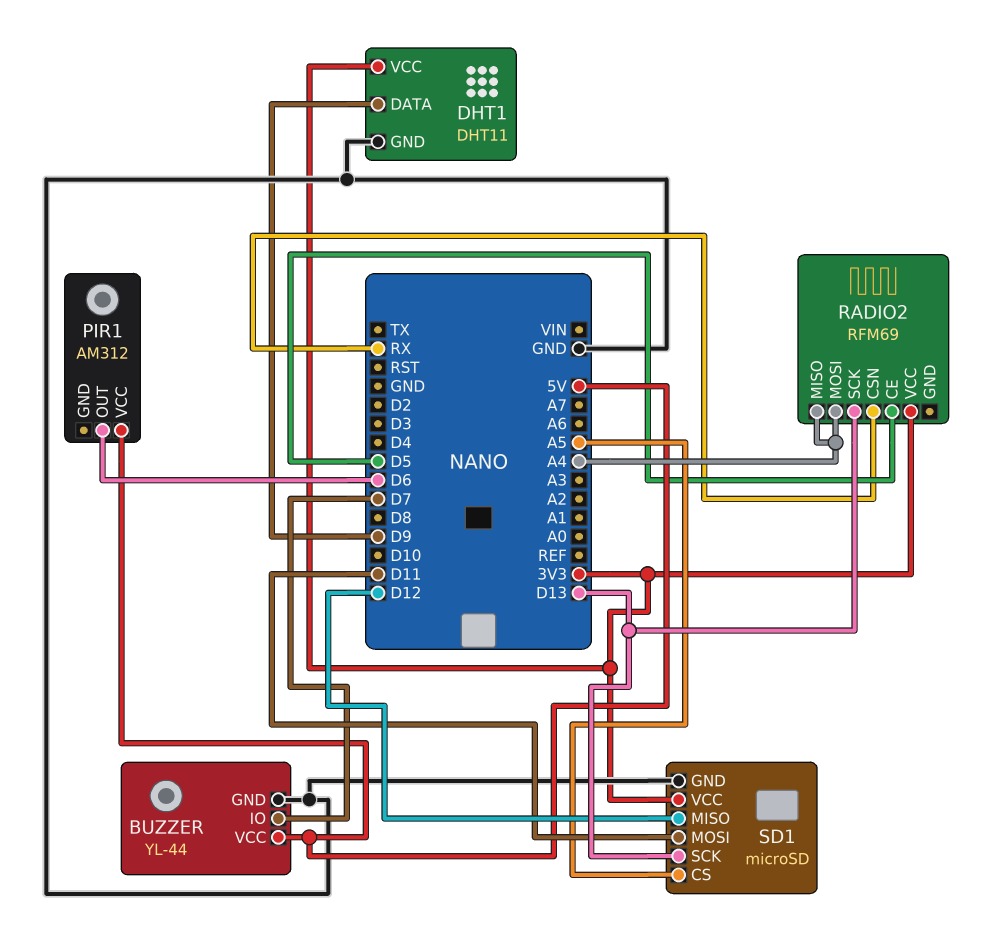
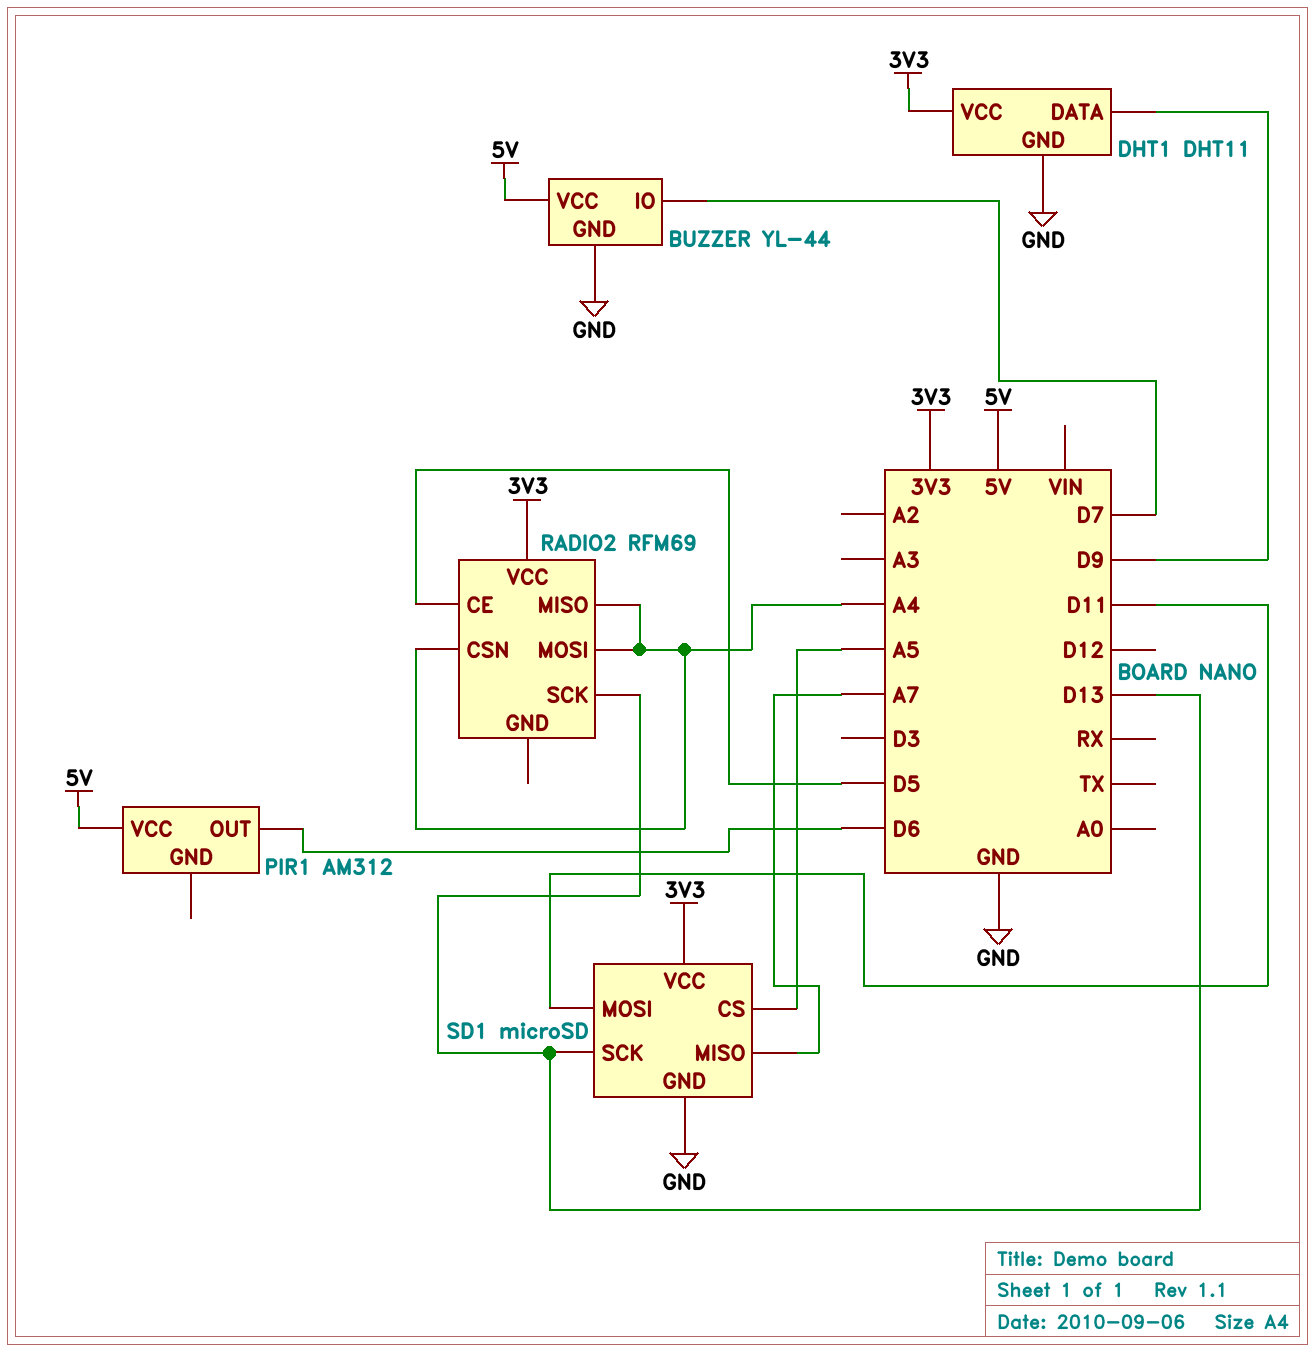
RADIO2 pin CSN: RX -> A4
SD1 pin MISO: D12 -> A7

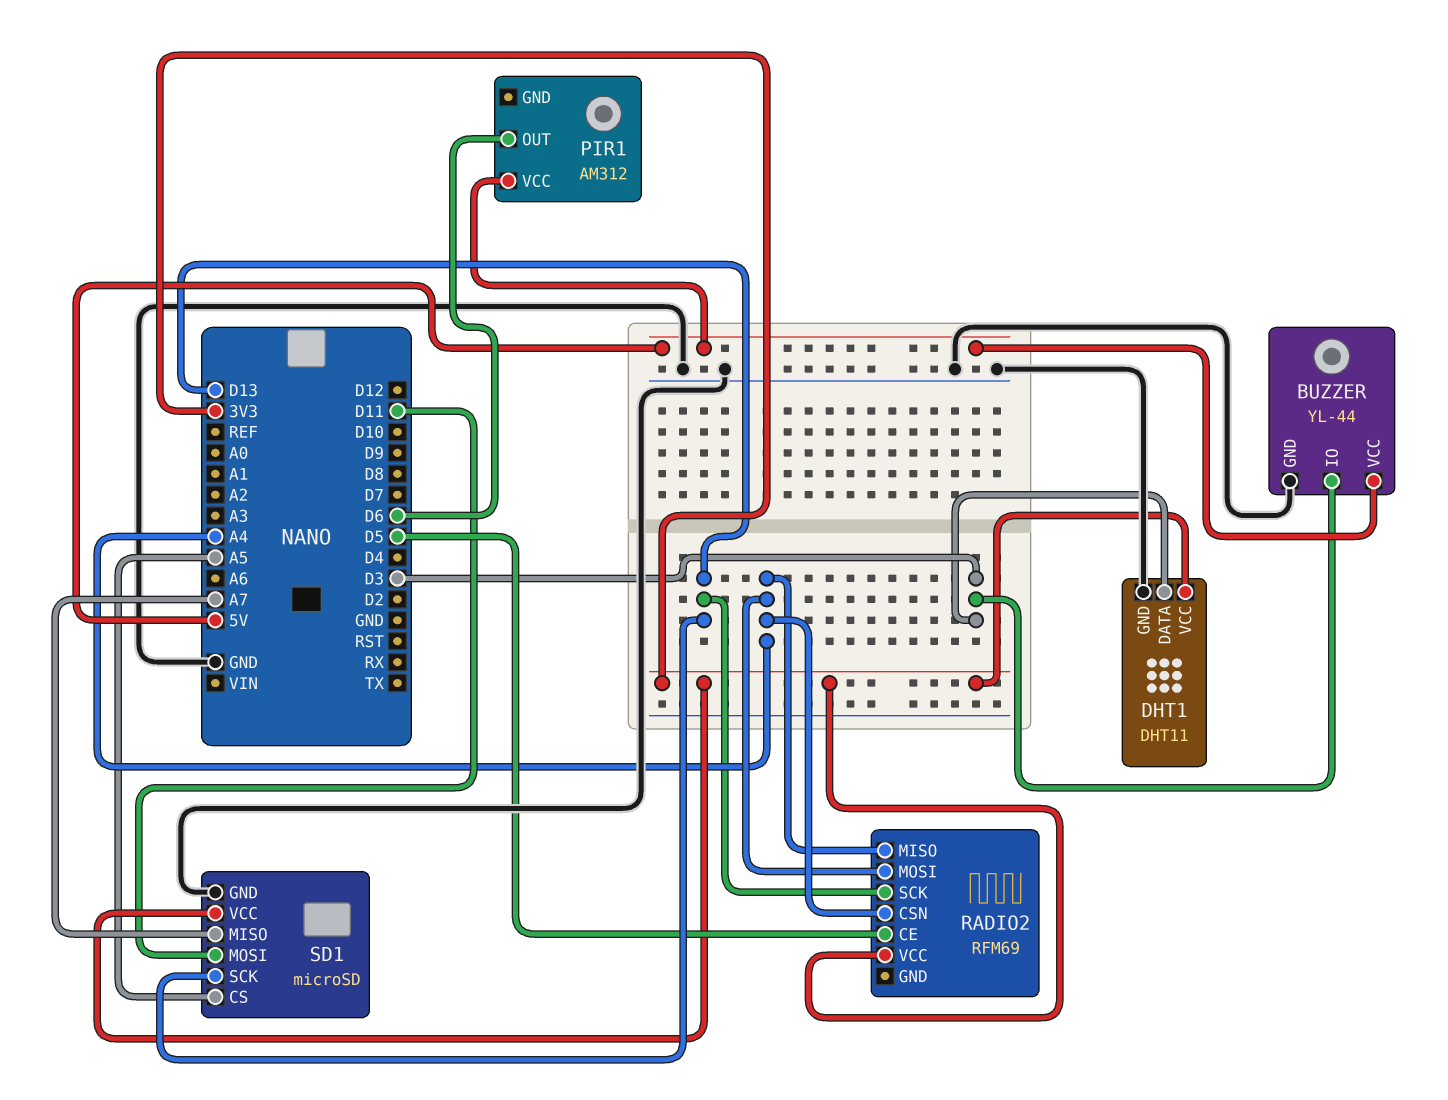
BUZZER pin IO: D7 -> D3
DHT1 pin DATA: D9 -> D3

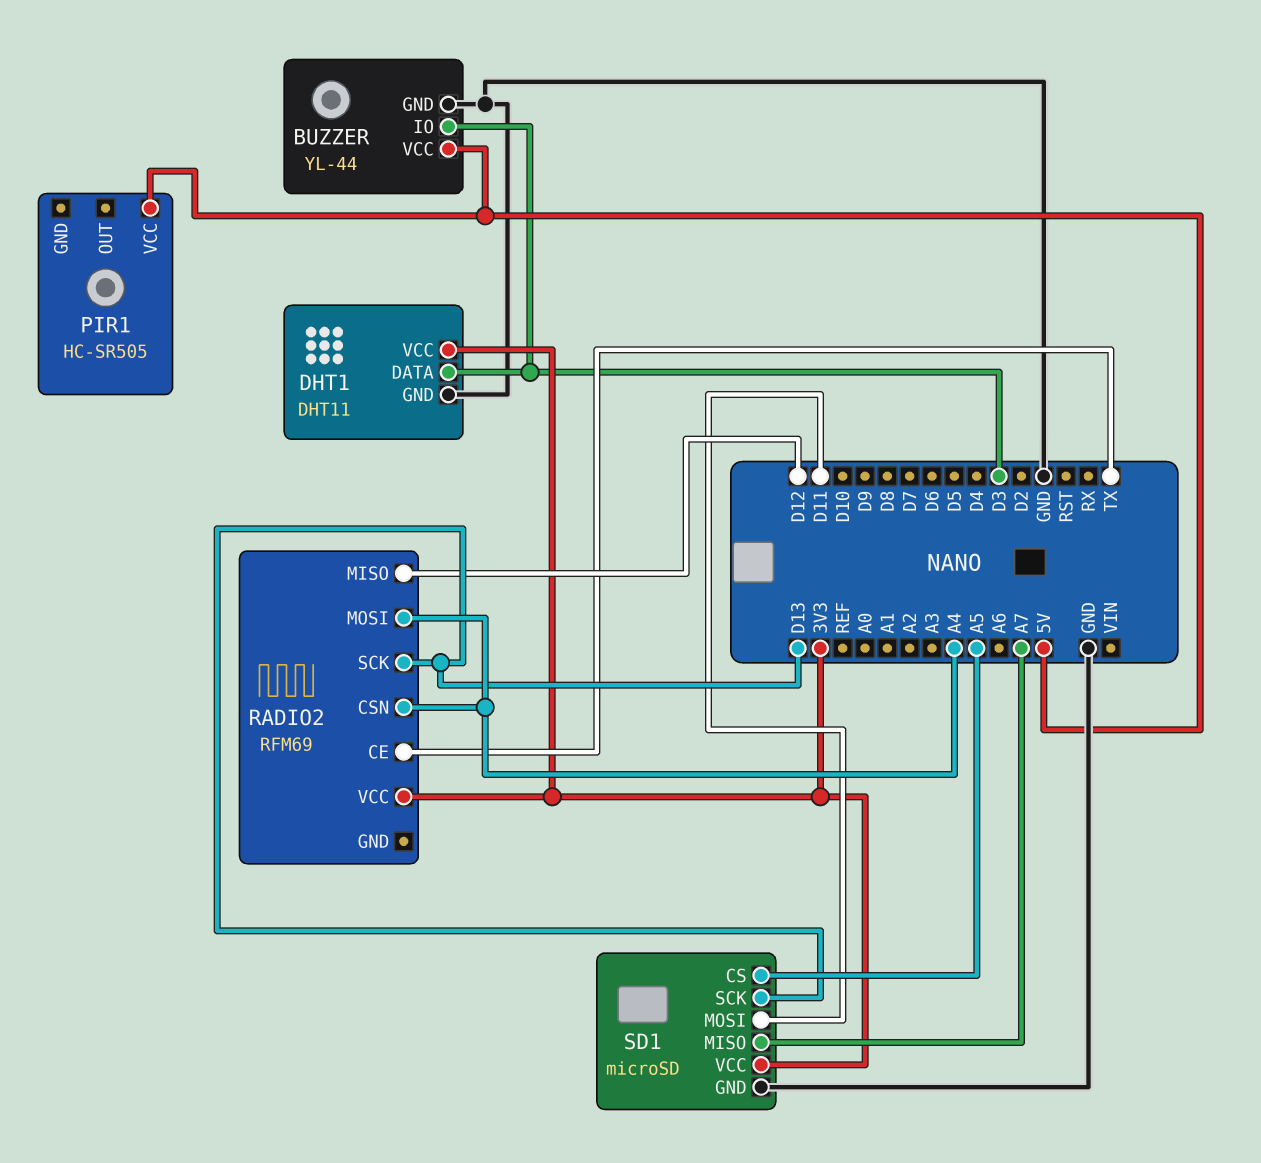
PIR1: AM312 -> HC-SR505
PIR1 pin OUT: D6 -> none
RADIO2 pin CE: D5 -> TX
RADIO2 pin MISO: A4 -> D12

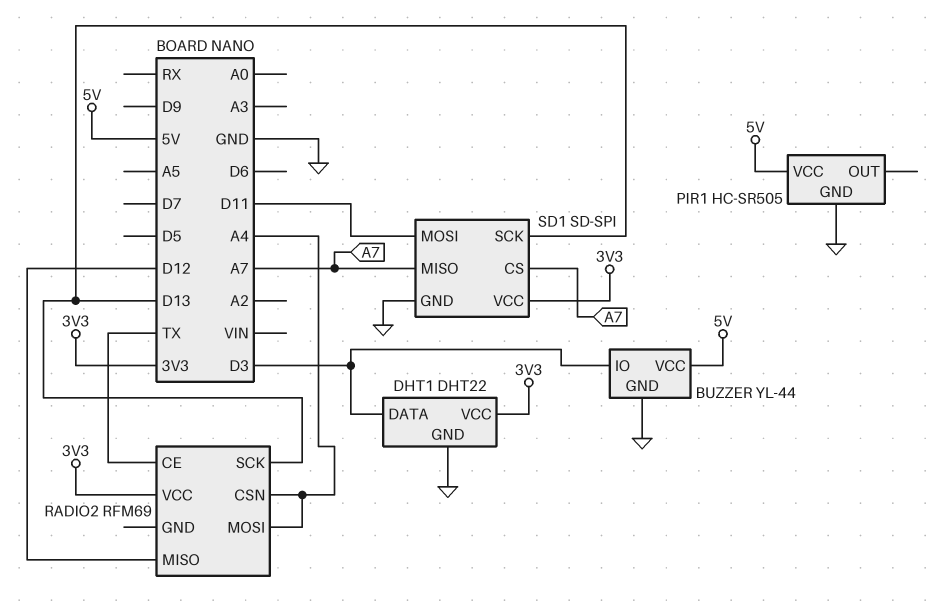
DHT1: DHT11 -> DHT22
PIR1 pin GND: none -> GND
SD1: microSD -> SD-SPI
SD1 pin CS: A5 -> A7

